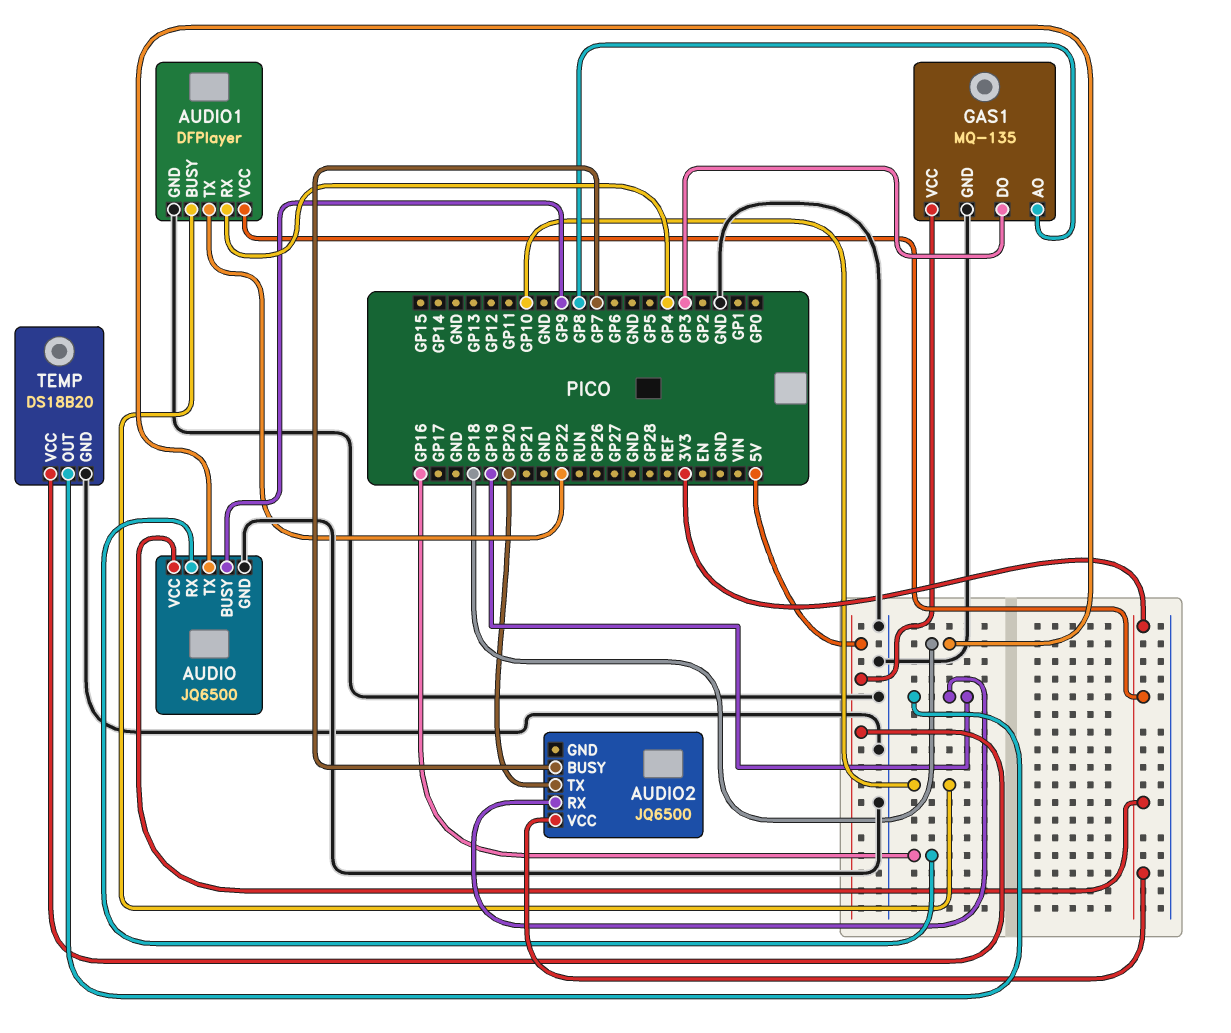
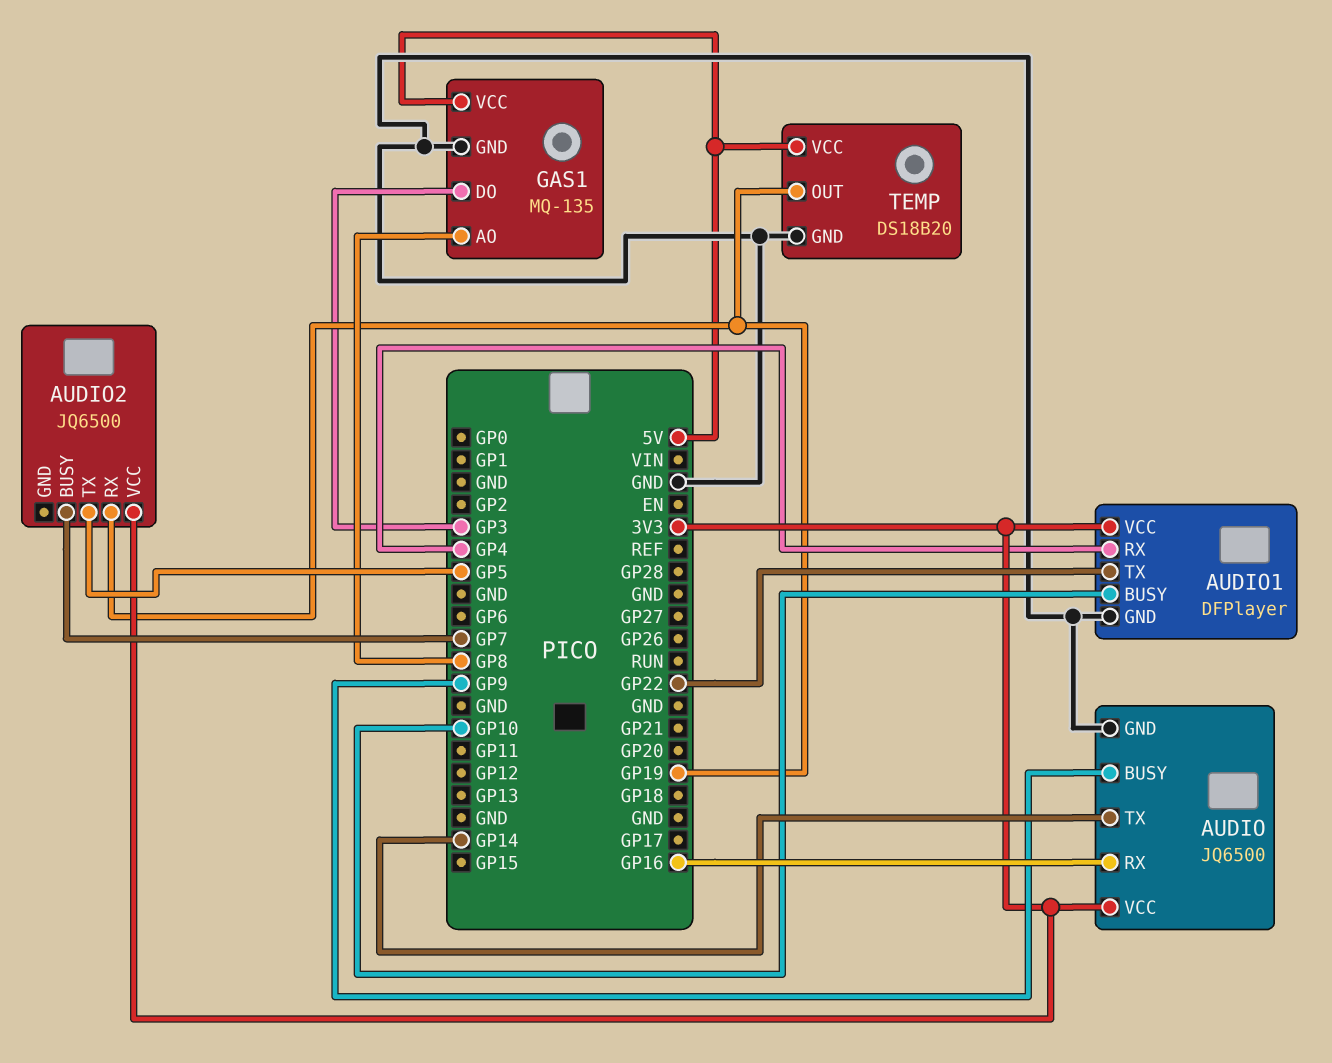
AUDIO pin TX: GP18 -> GP14
AUDIO2 pin TX: GP20 -> GP5

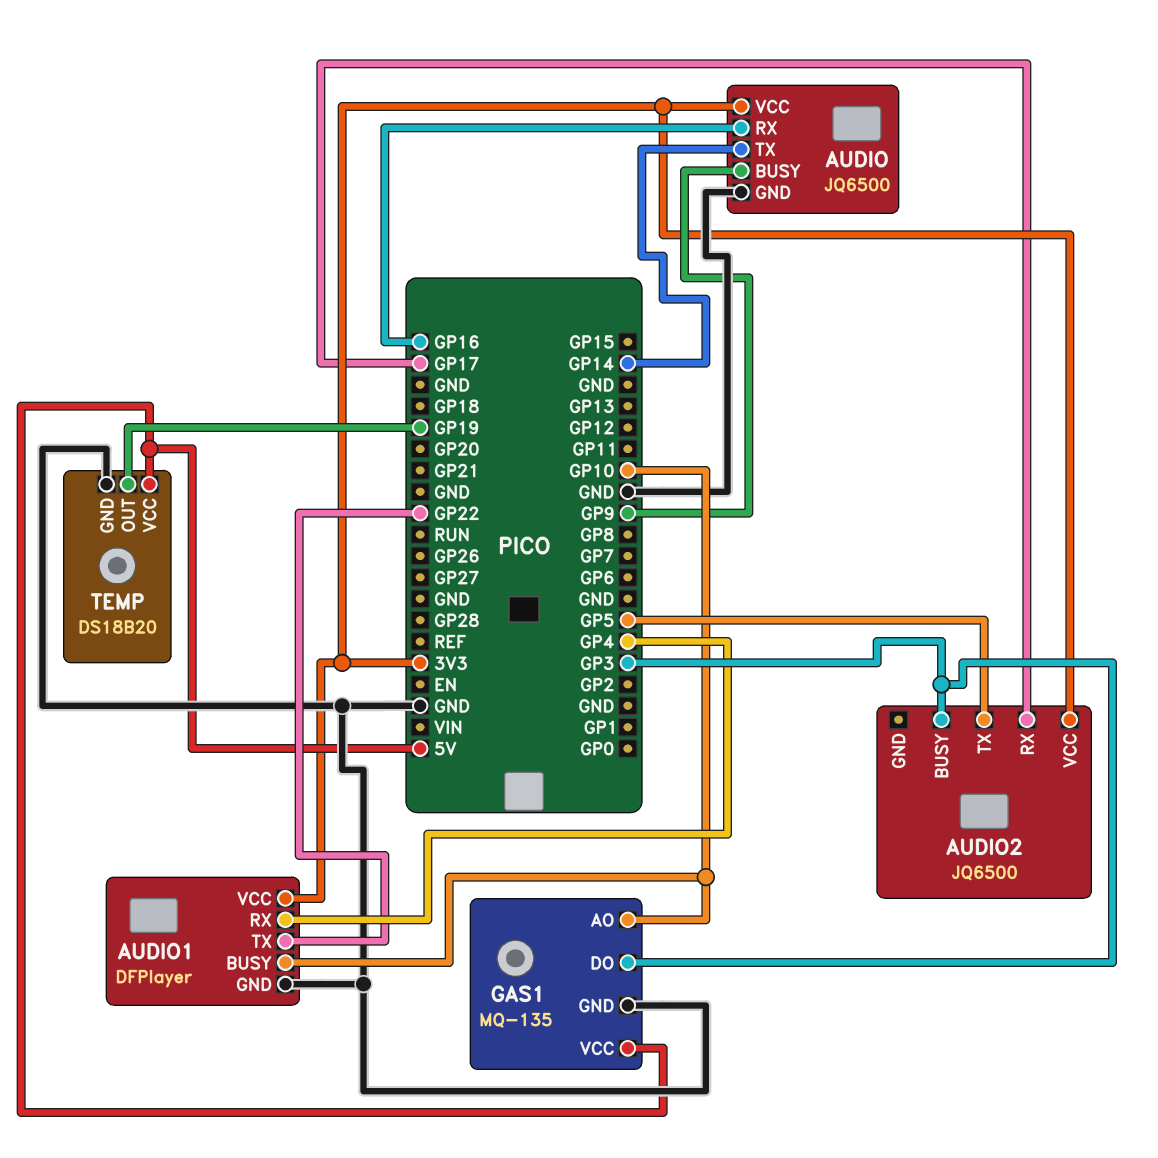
AUDIO2 pin BUSY: GP7 -> GP3
AUDIO2 pin RX: GP19 -> GP17
GAS1 pin AO: GP8 -> GP10

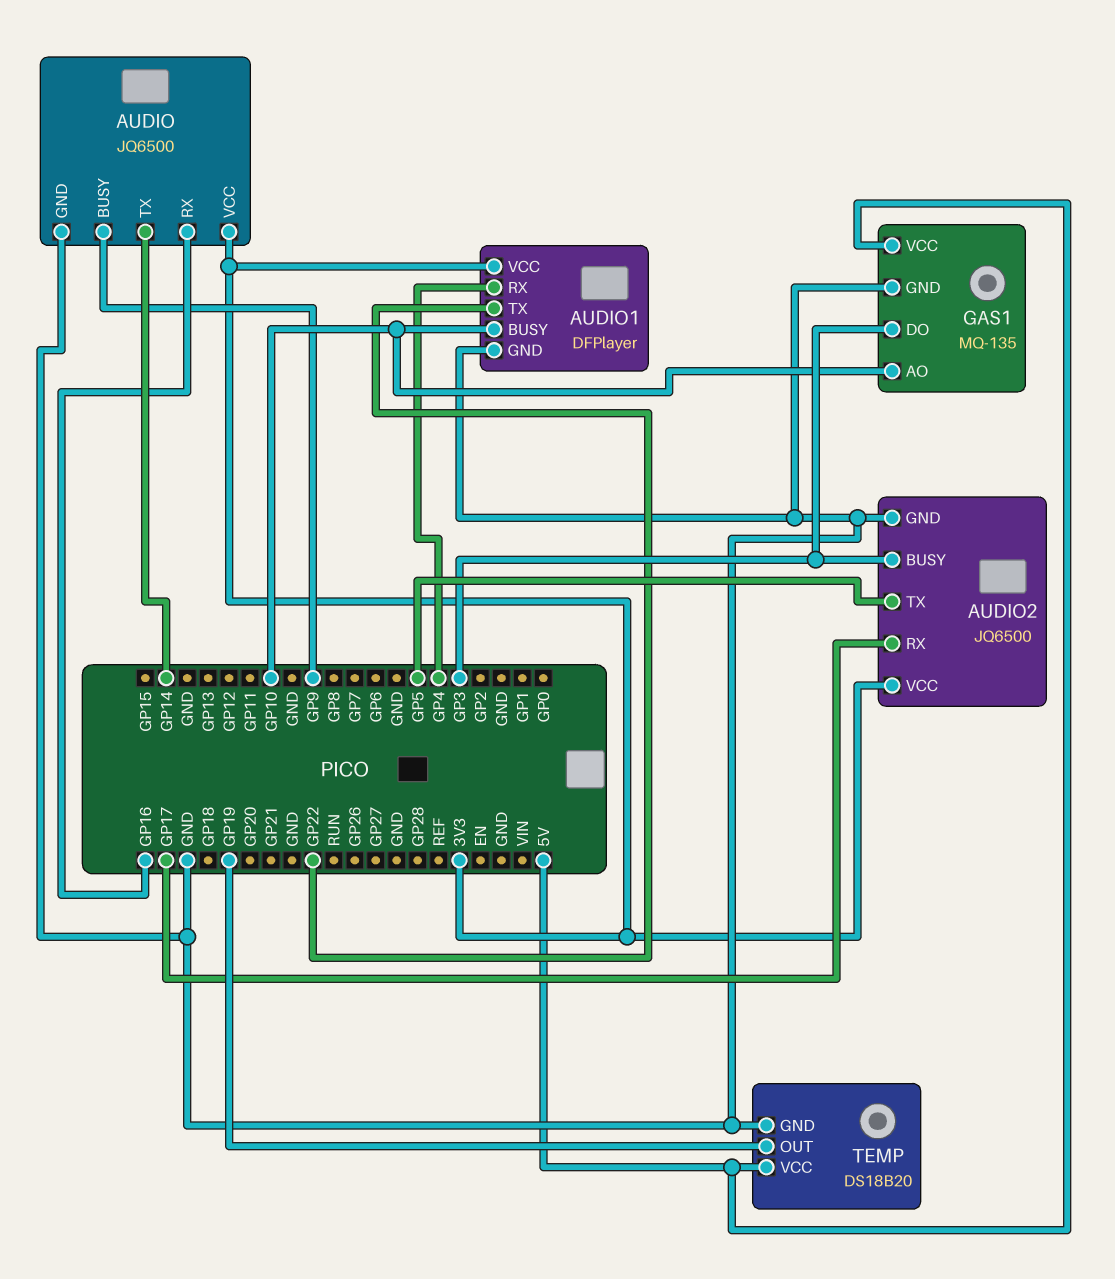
AUDIO2 pin GND: none -> GND

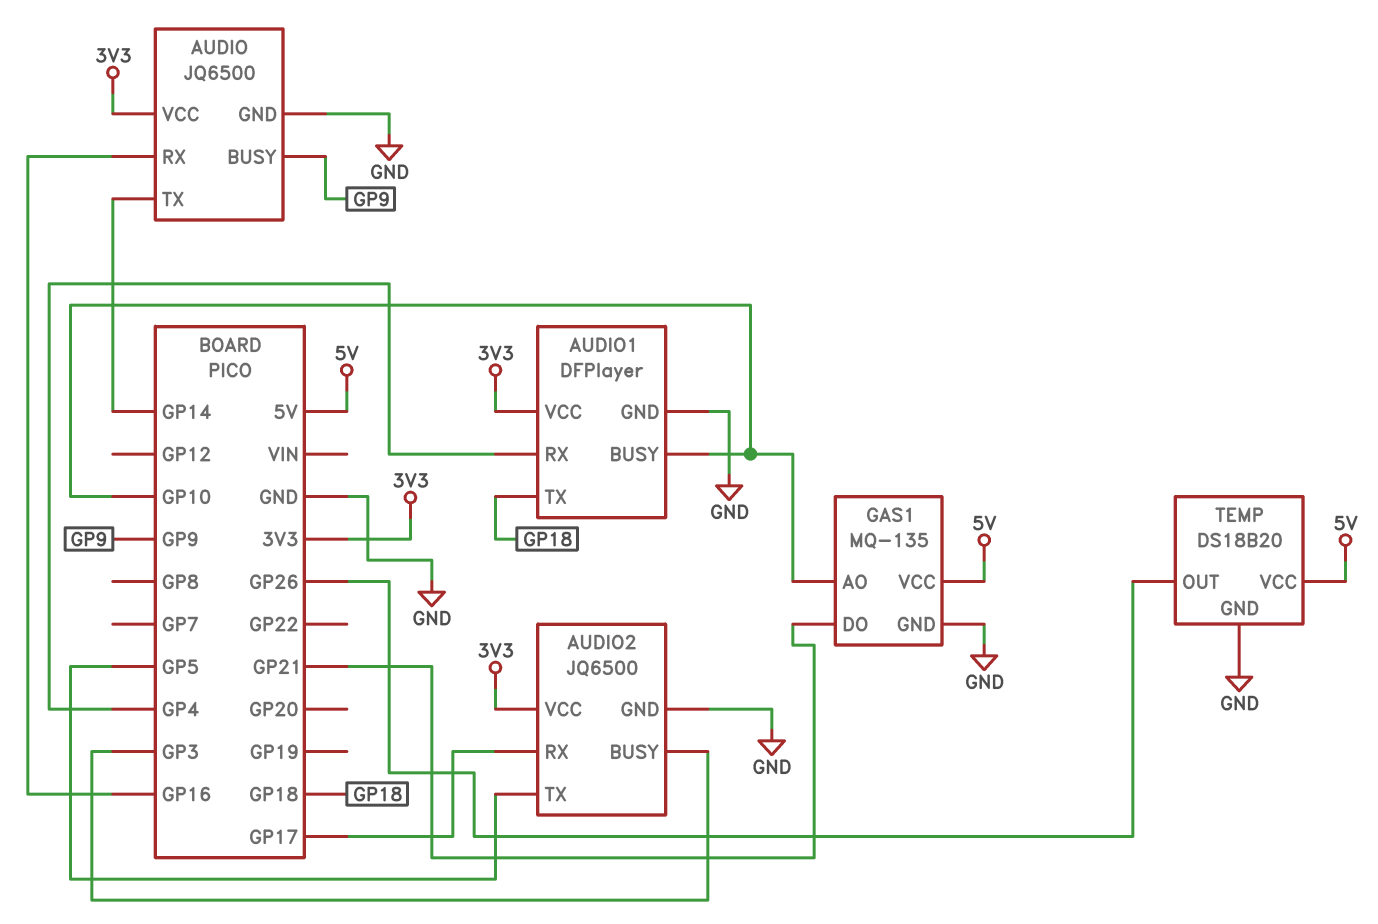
AUDIO1 pin TX: GP22 -> GP18
GAS1 pin DO: GP3 -> GP21
TEMP pin OUT: GP19 -> GP26

